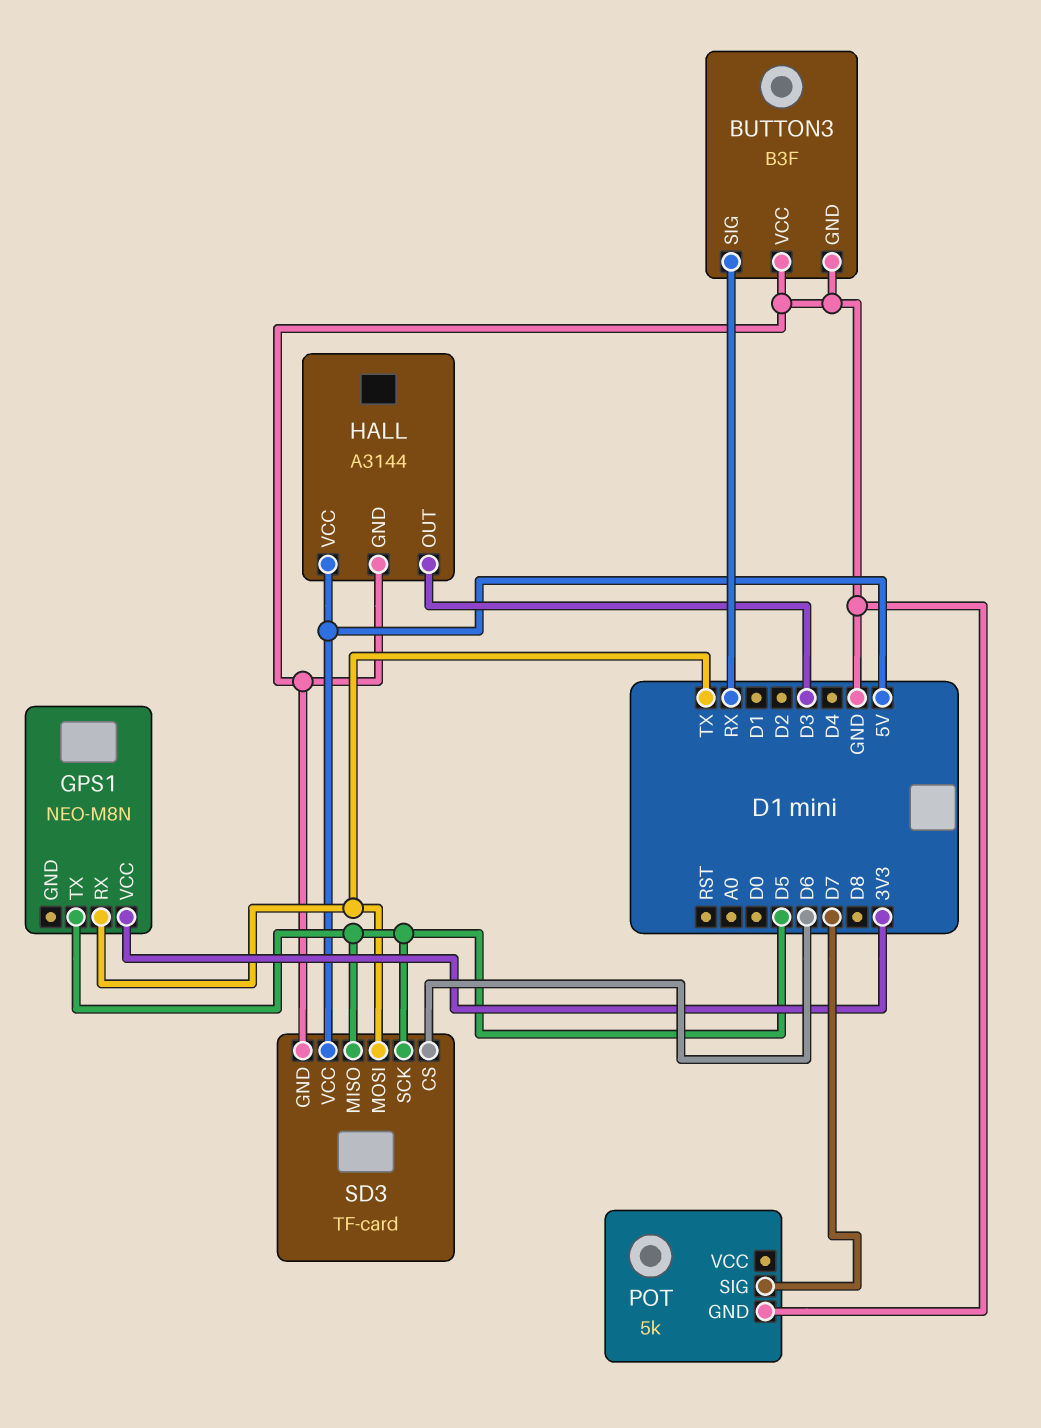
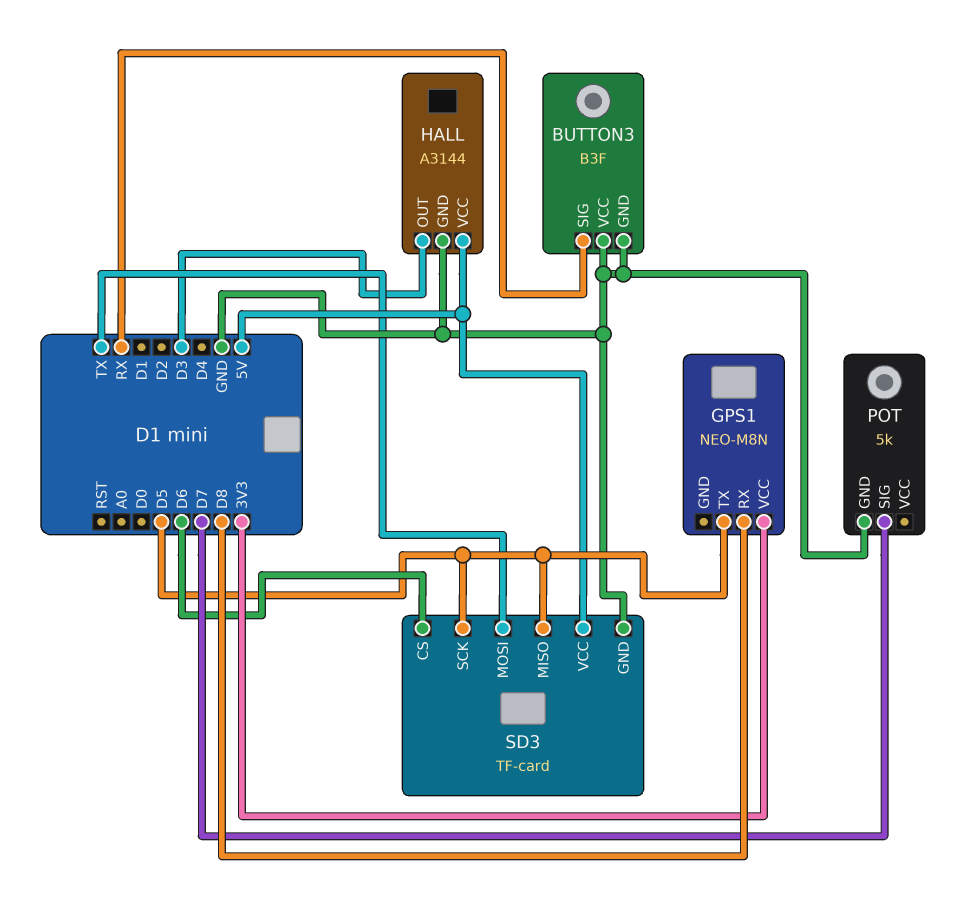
GPS1 pin RX: TX -> D8

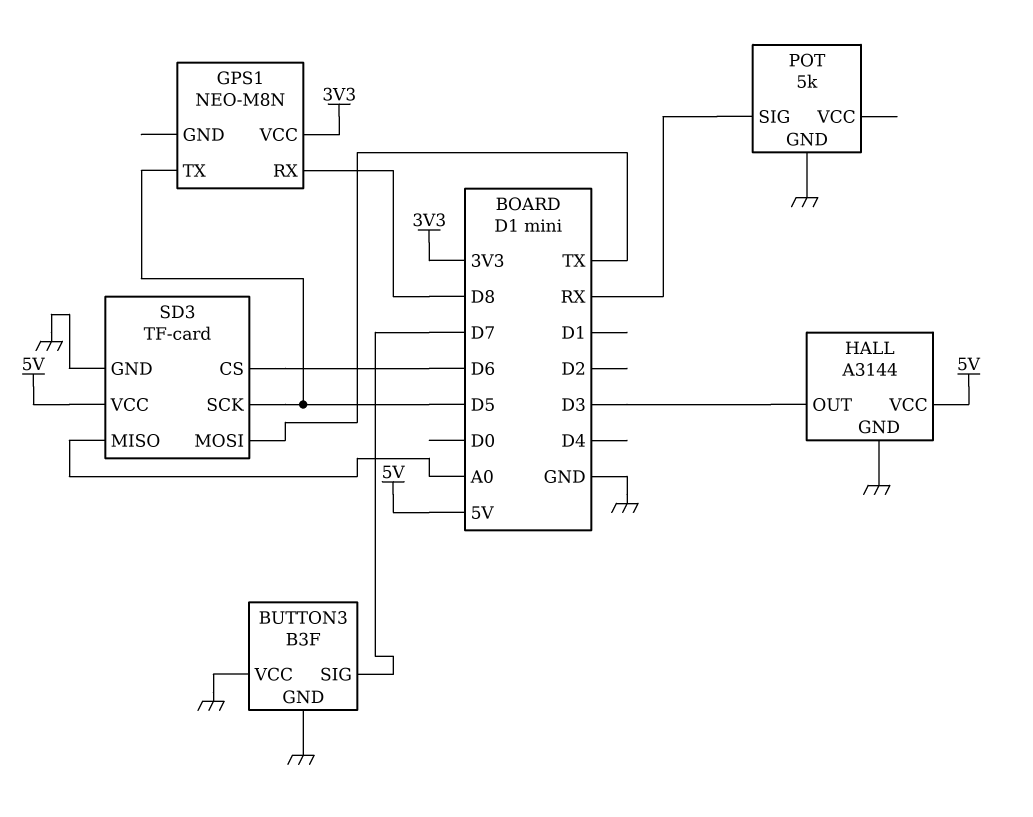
BUTTON3 pin SIG: RX -> D7
POT pin SIG: D7 -> RX
SD3 pin MISO: D5 -> A0

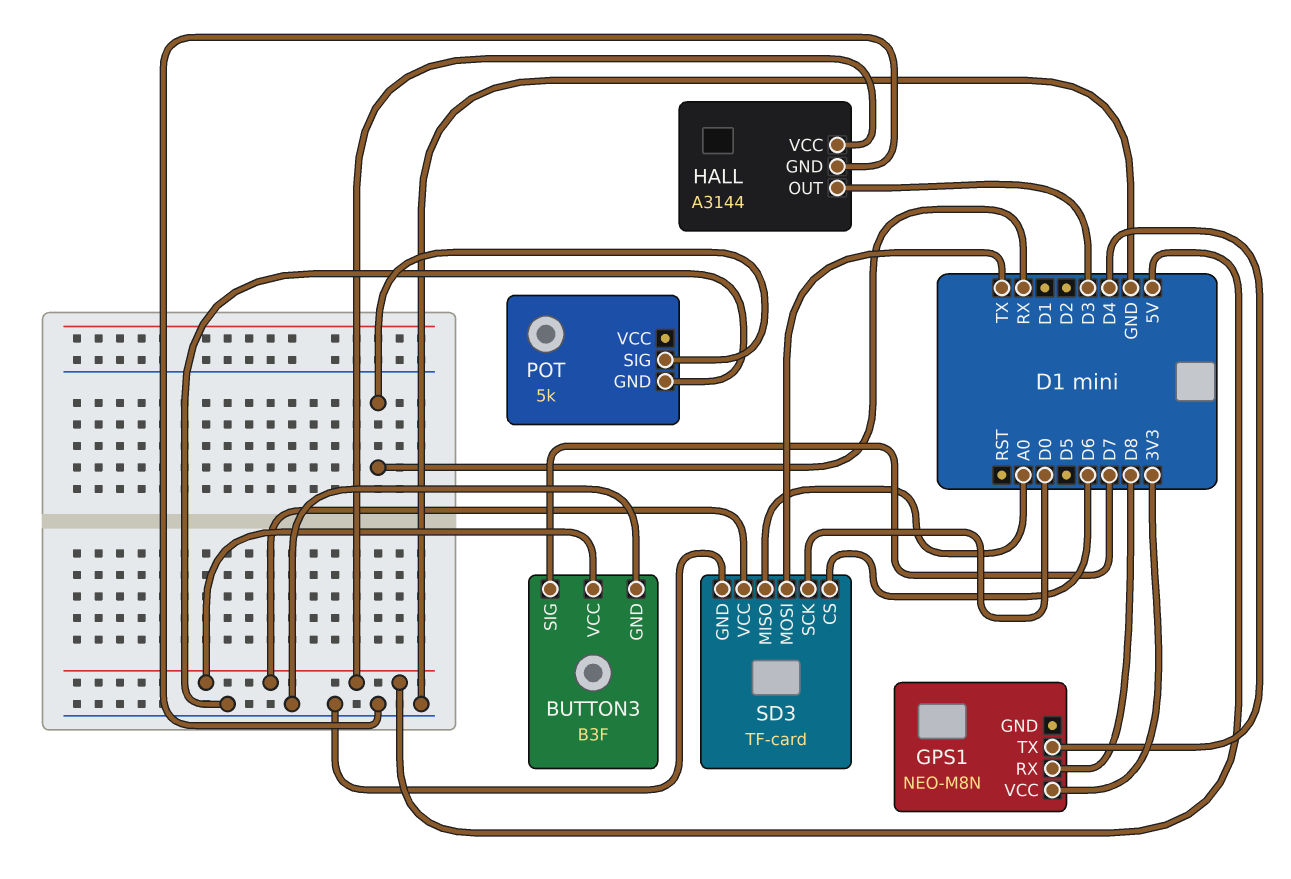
BUTTON3 pin VCC: GND -> 5V
GPS1 pin TX: D5 -> D4
SD3 pin SCK: D5 -> D0

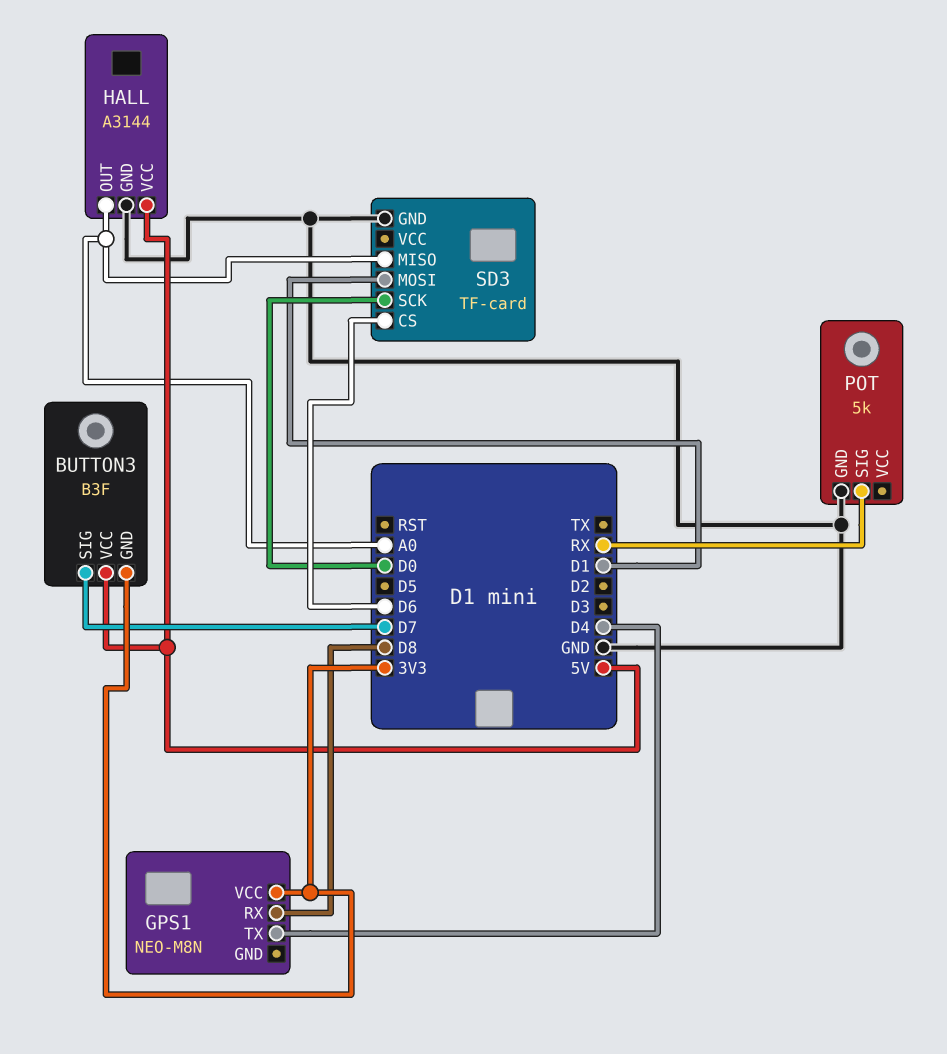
BUTTON3 pin GND: GND -> 3V3
HALL pin OUT: D3 -> A0
SD3 pin MOSI: TX -> D1
SD3 pin VCC: 5V -> none

